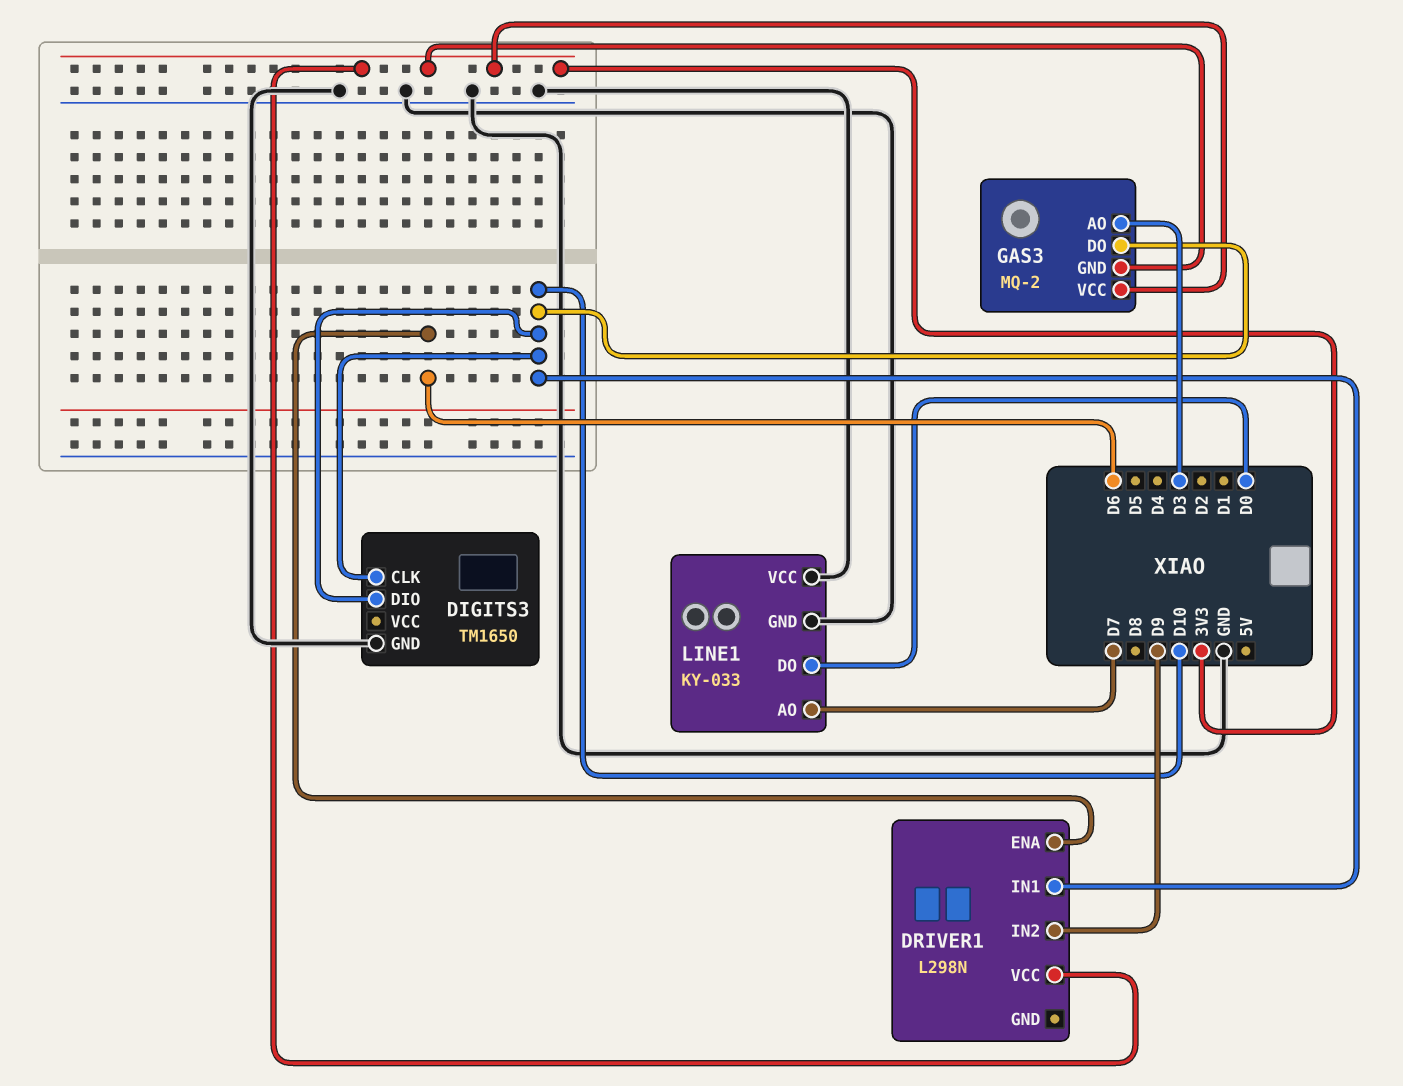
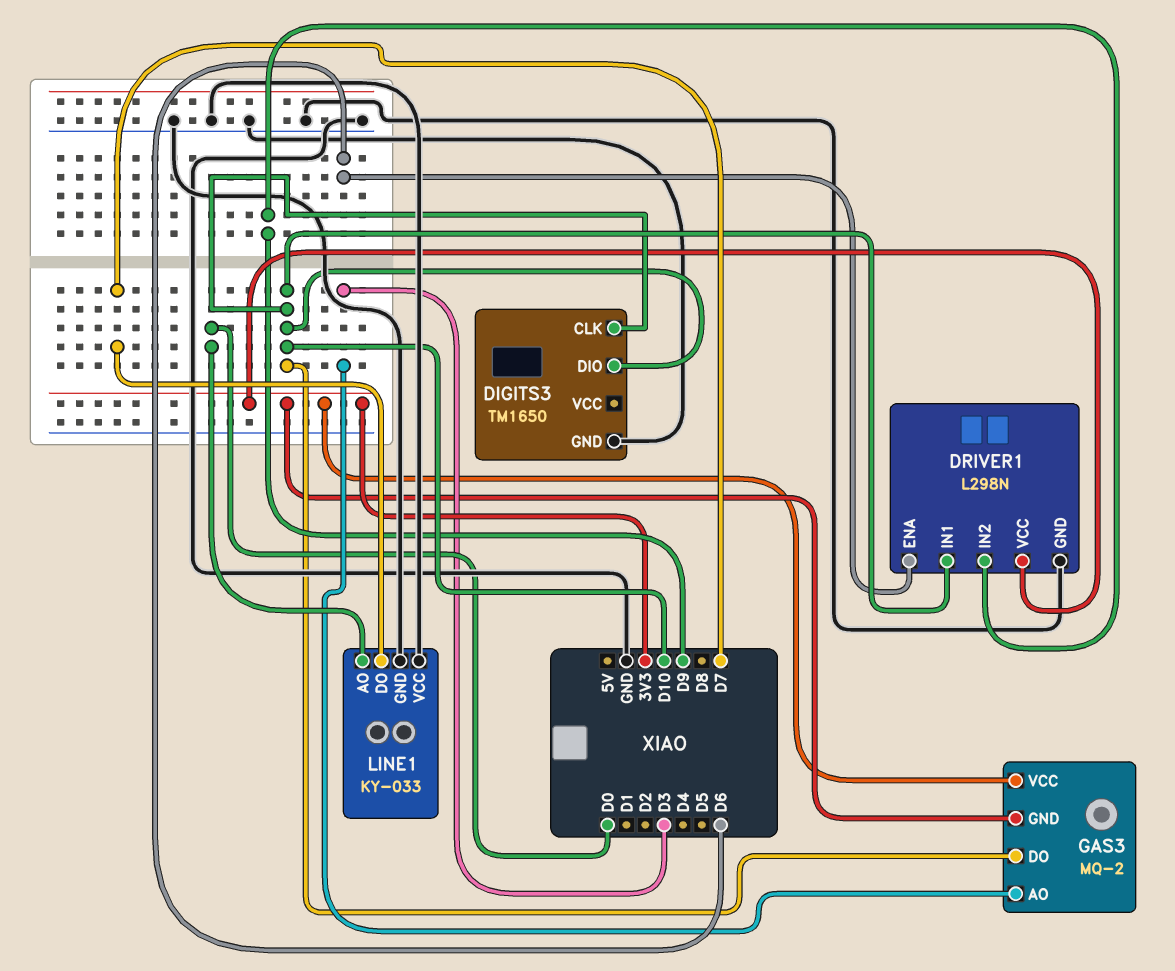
DRIVER1 pin GND: none -> GND
LINE1 pin AO: D7 -> D0
LINE1 pin DO: D0 -> D7

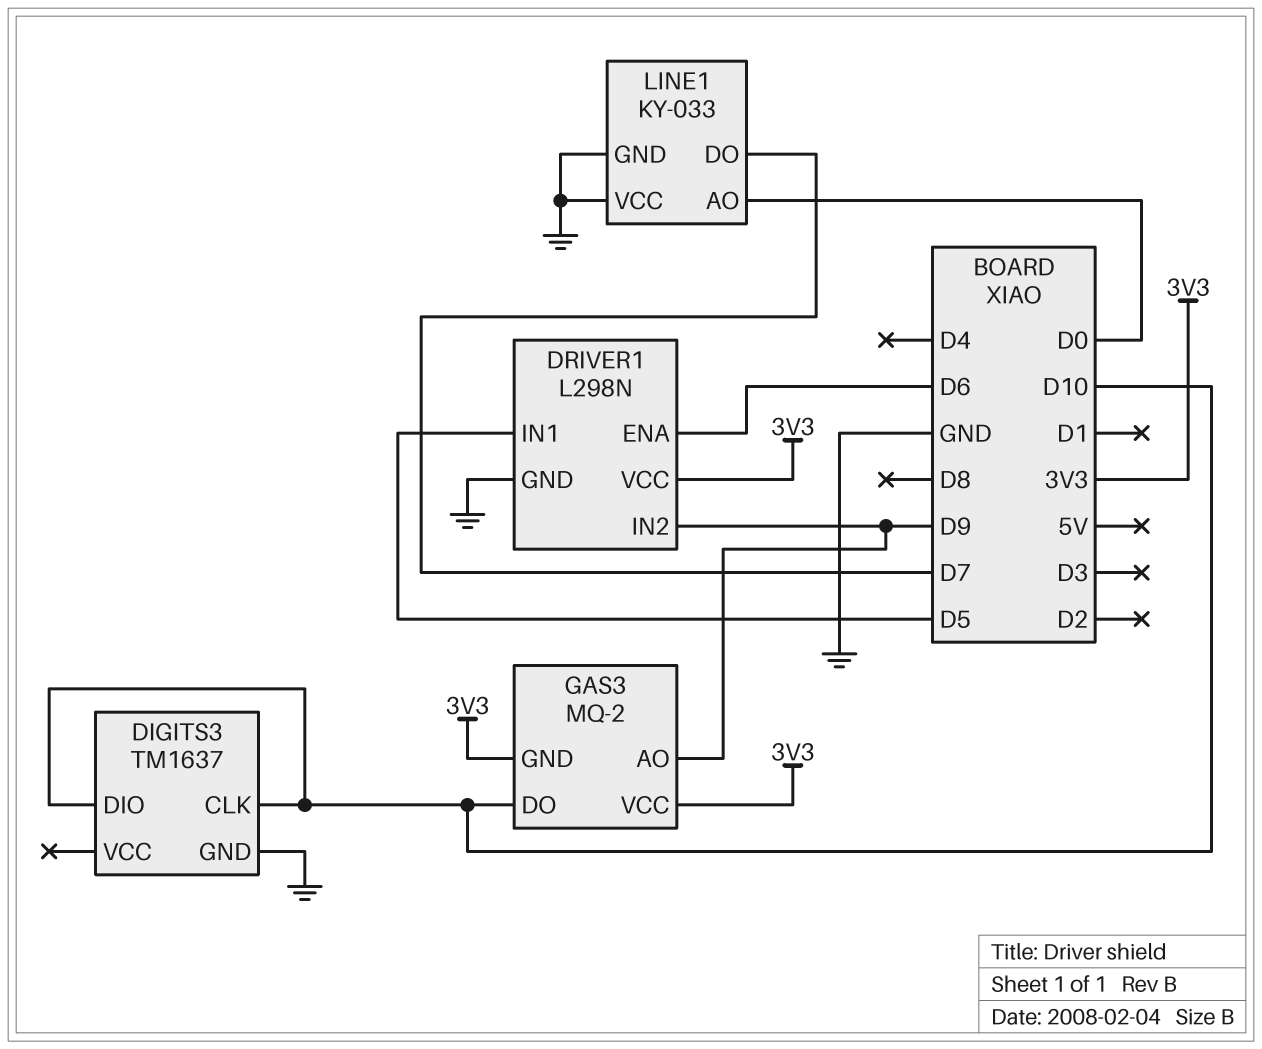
DIGITS3: TM1650 -> TM1637
DRIVER1 pin IN1: D10 -> D5
GAS3 pin AO: D3 -> D9

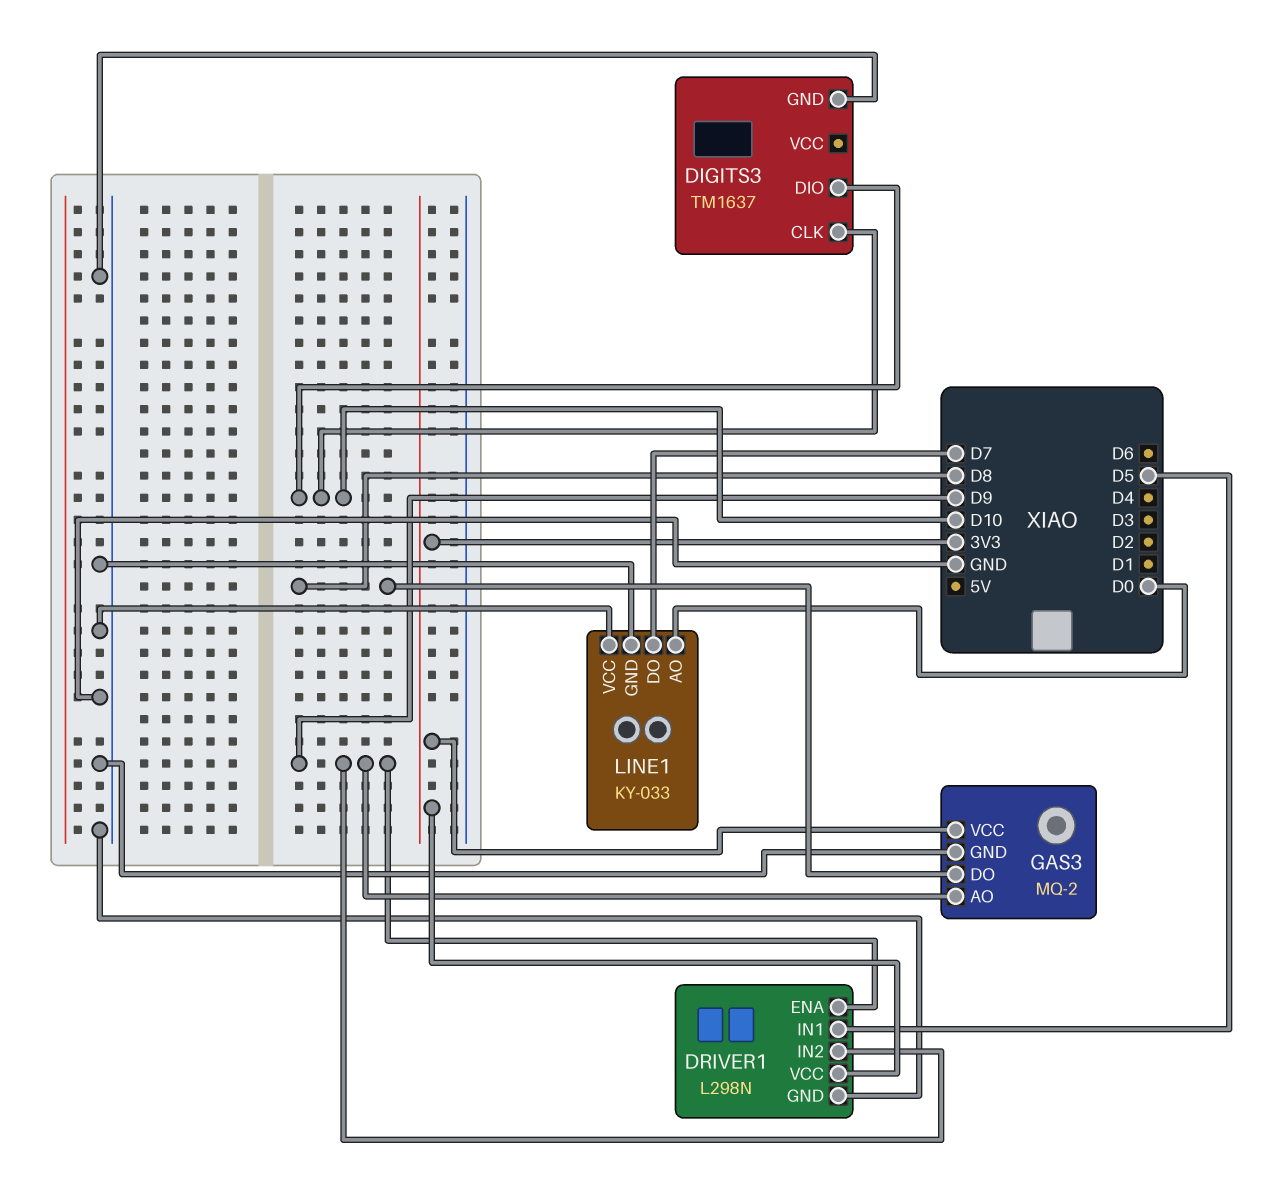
DRIVER1 pin ENA: D6 -> D9
GAS3 pin DO: D10 -> D8
GAS3 pin GND: 3V3 -> GND

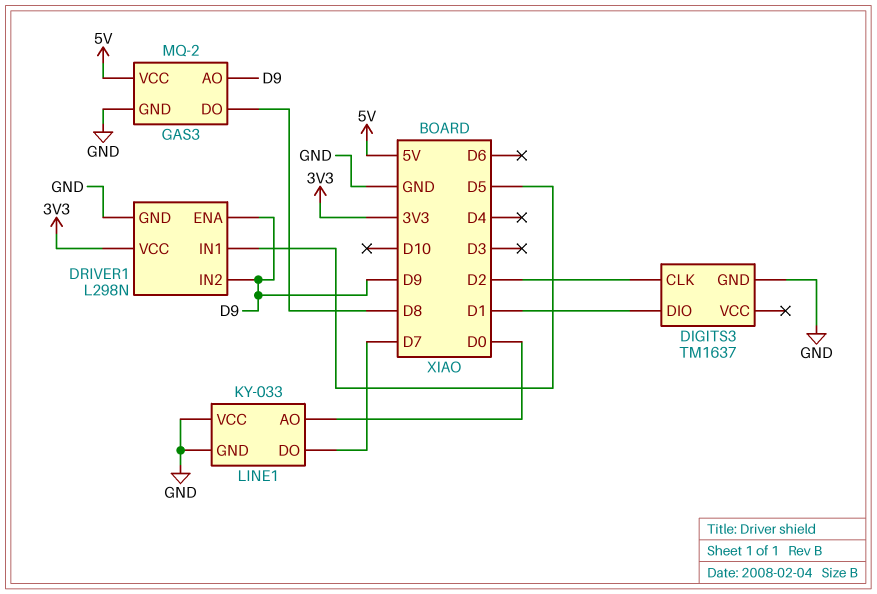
DIGITS3 pin CLK: D10 -> D2
DIGITS3 pin DIO: D10 -> D1
GAS3 pin VCC: 3V3 -> 5V

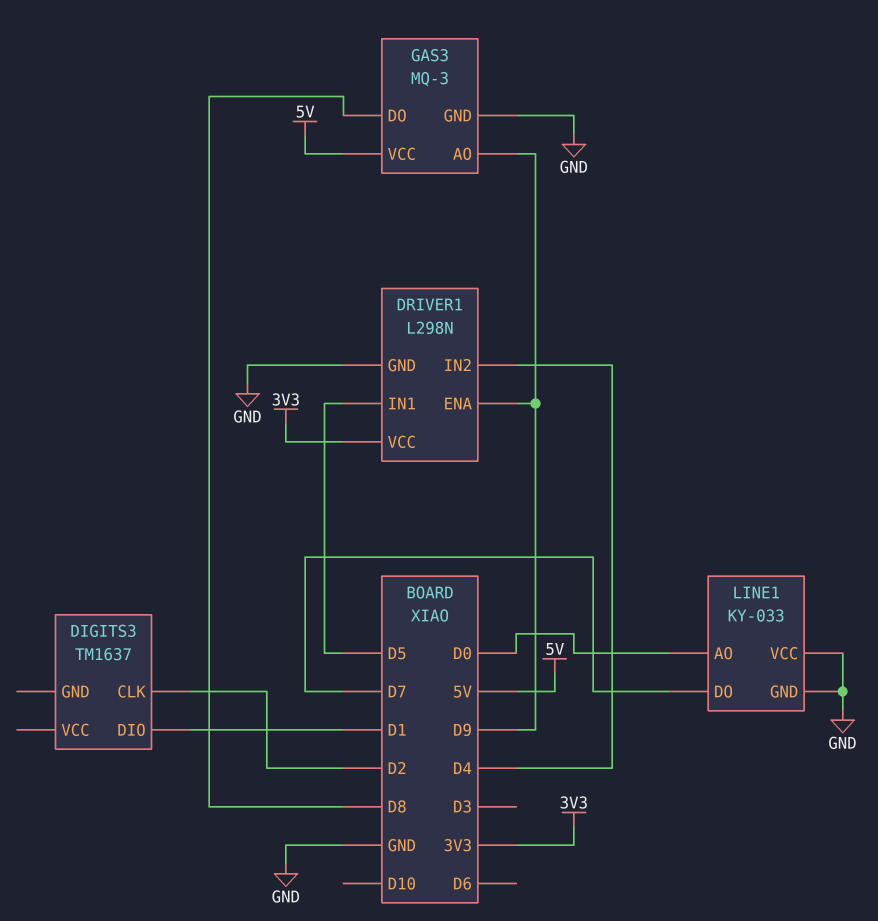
DIGITS3 pin GND: GND -> none
DRIVER1 pin IN2: D9 -> D4
GAS3: MQ-2 -> MQ-3

